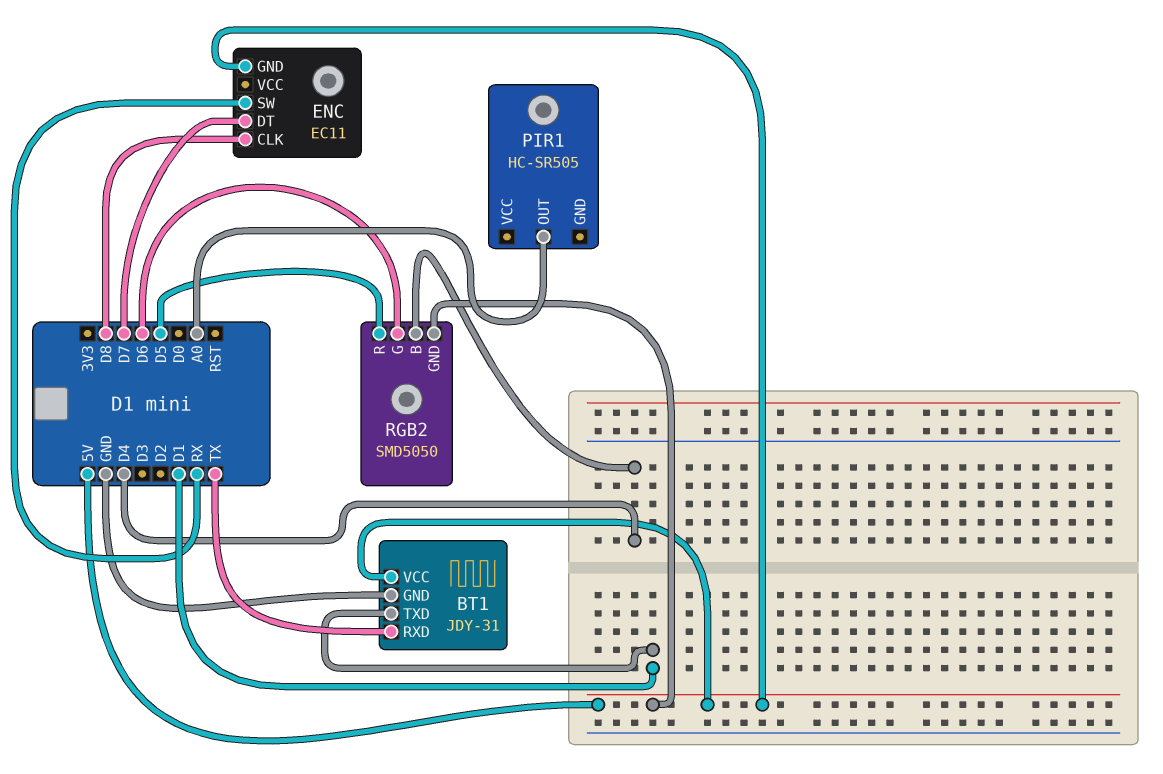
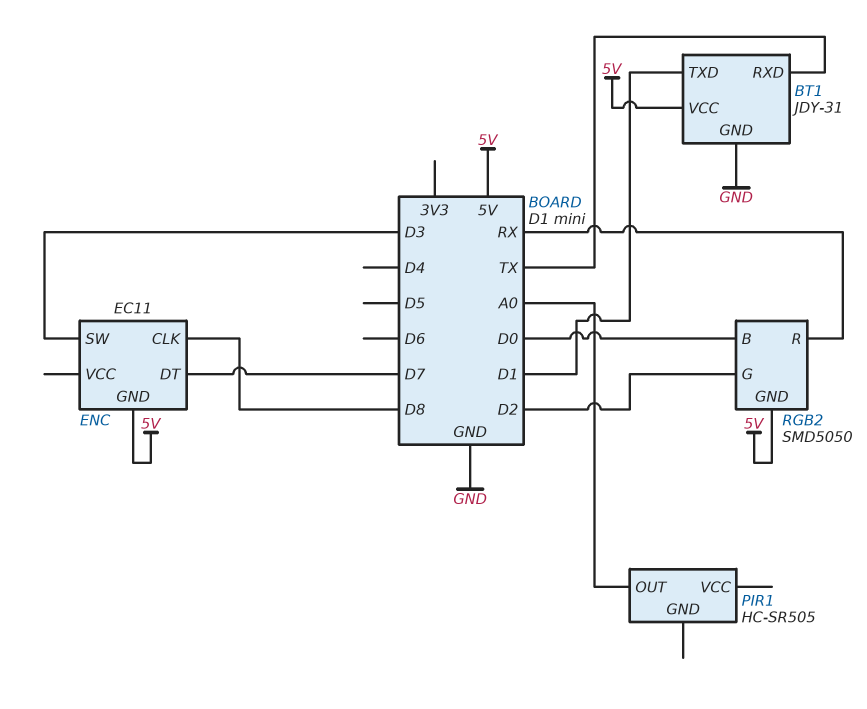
ENC pin SW: RX -> D3
RGB2 pin B: D4 -> D0
RGB2 pin G: D6 -> D2
RGB2 pin R: D5 -> RX

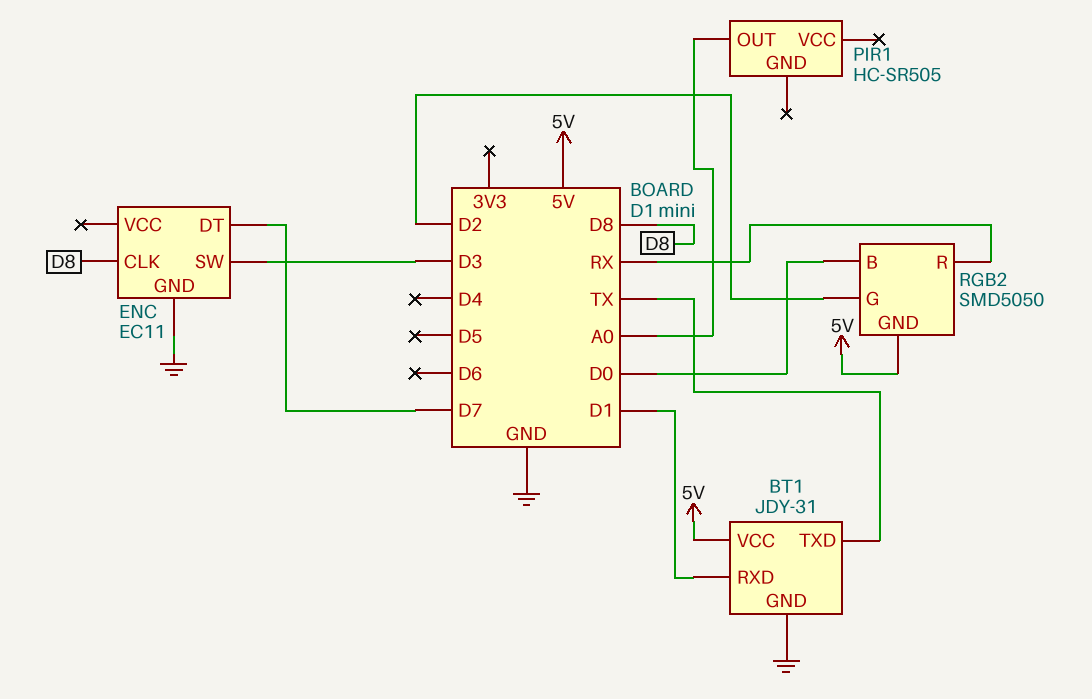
BT1 pin RXD: TX -> D1
BT1 pin TXD: D1 -> TX
ENC pin GND: 5V -> GND

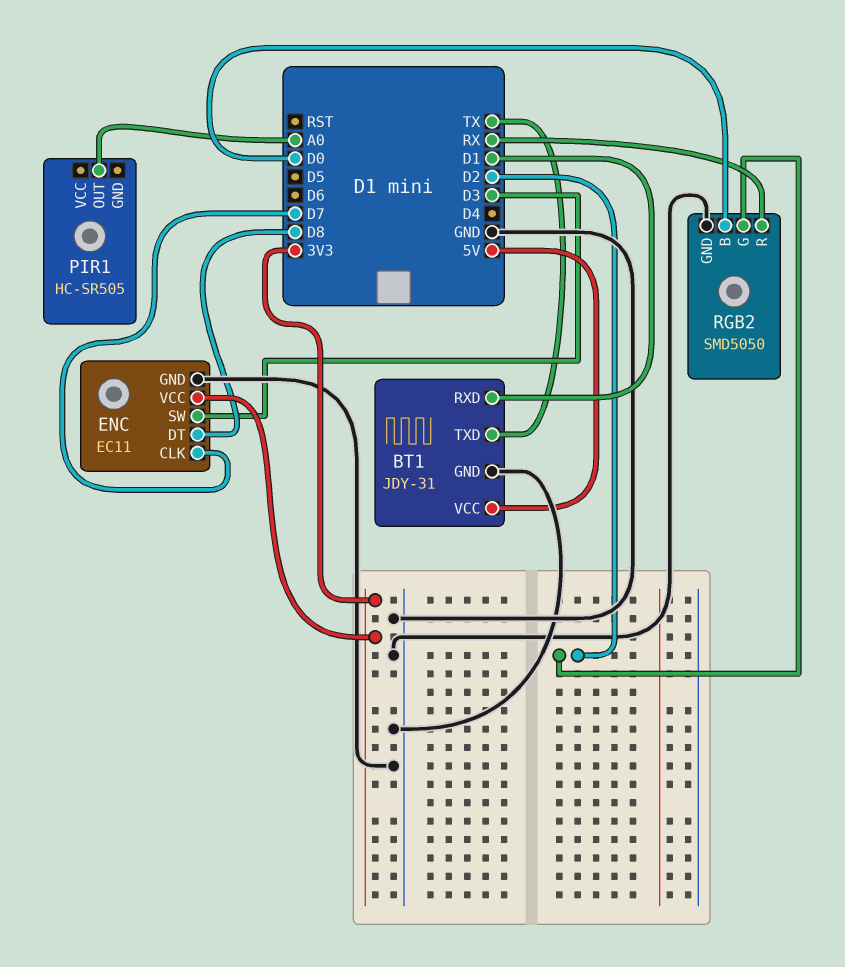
ENC pin CLK: D8 -> D7
ENC pin DT: D7 -> D8
ENC pin VCC: none -> 3V3
RGB2 pin GND: 5V -> GND

